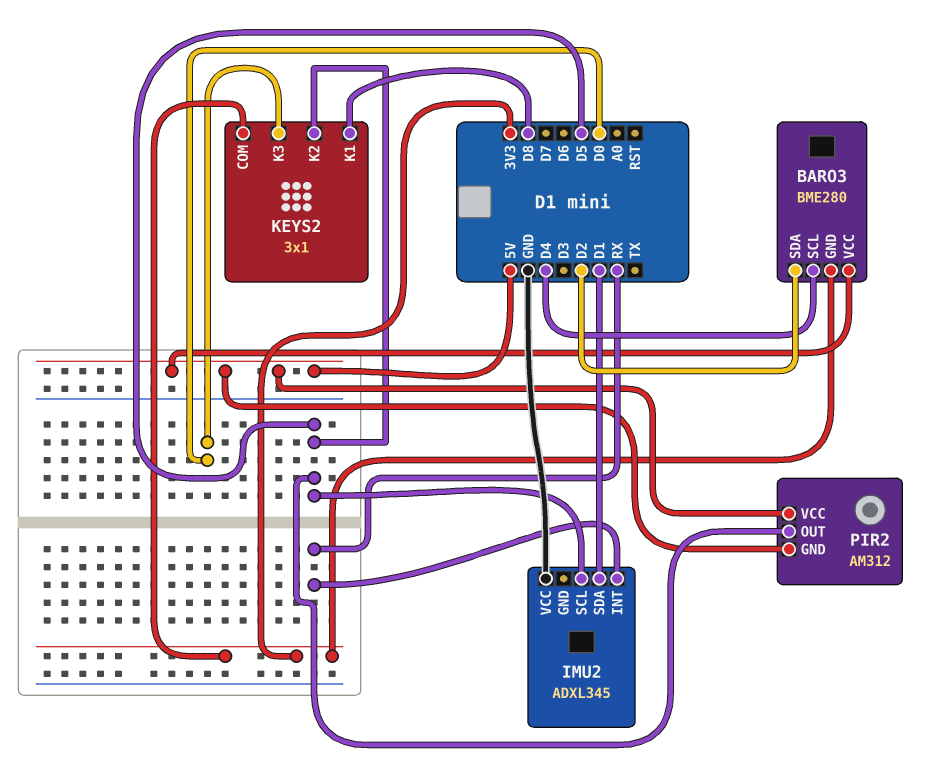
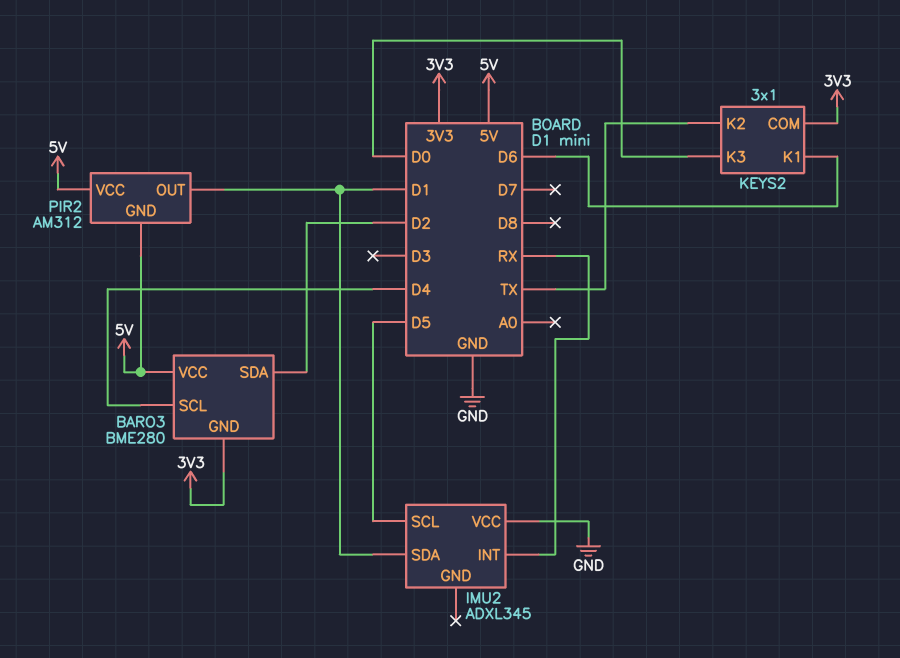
KEYS2 pin K1: D8 -> D6
KEYS2 pin K2: D5 -> TX
PIR2 pin OUT: D5 -> D1

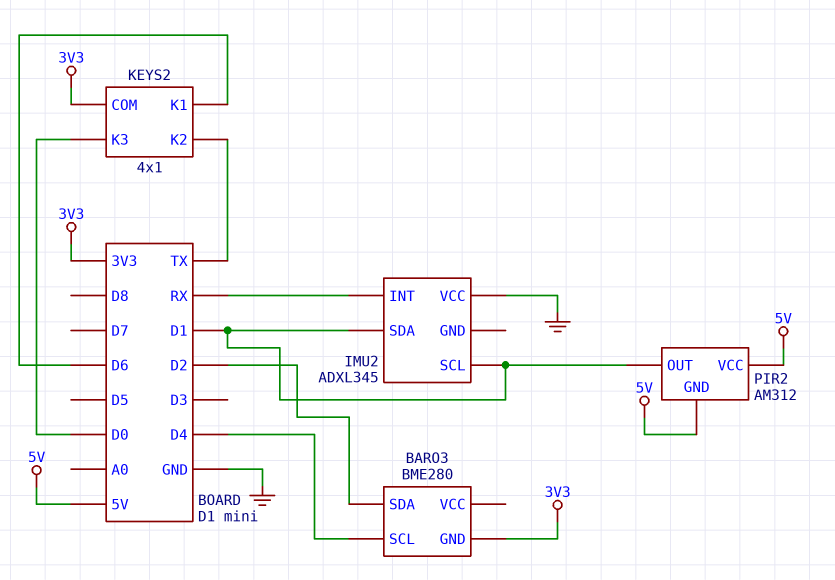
BARO3 pin VCC: 5V -> none
IMU2 pin SCL: D5 -> D1
KEYS2: 3x1 -> 4x1

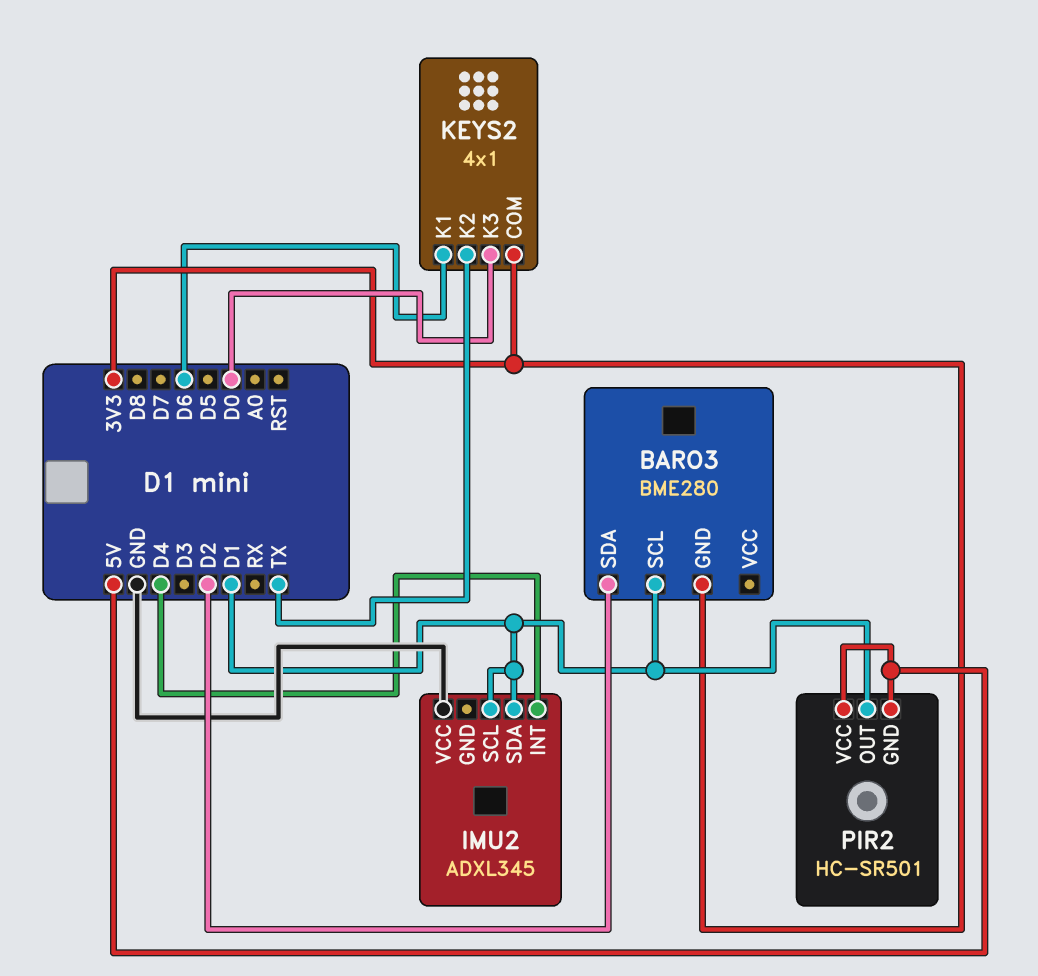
BARO3 pin SCL: D4 -> D1
IMU2 pin INT: RX -> D4
PIR2: AM312 -> HC-SR501

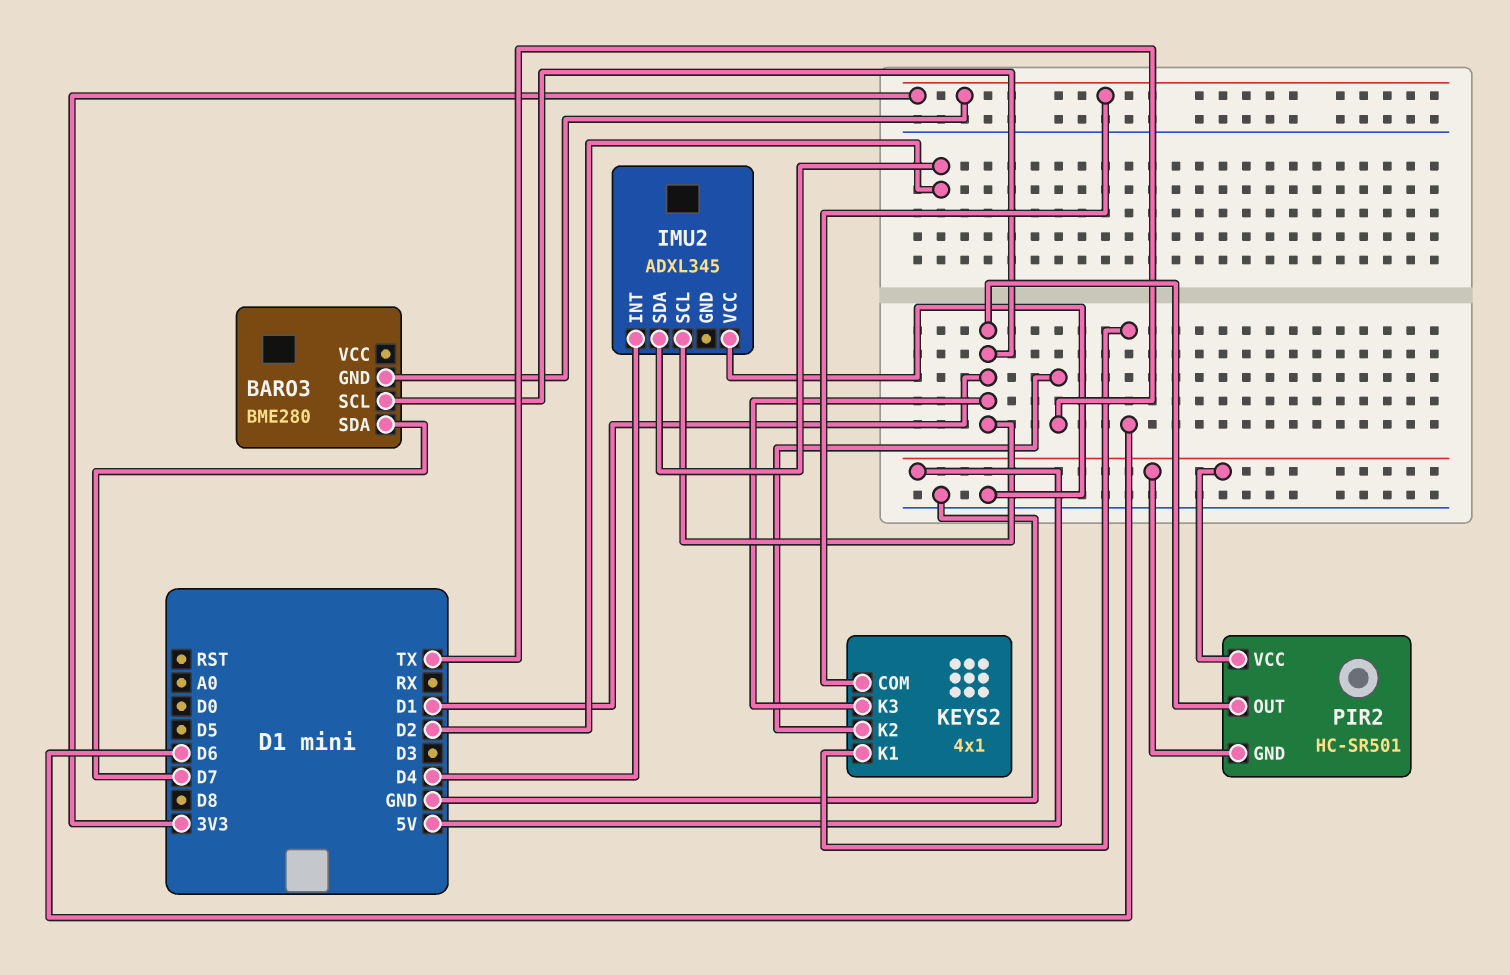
BARO3 pin SDA: D2 -> D7
IMU2 pin SDA: D1 -> D2
KEYS2 pin K3: D0 -> D1

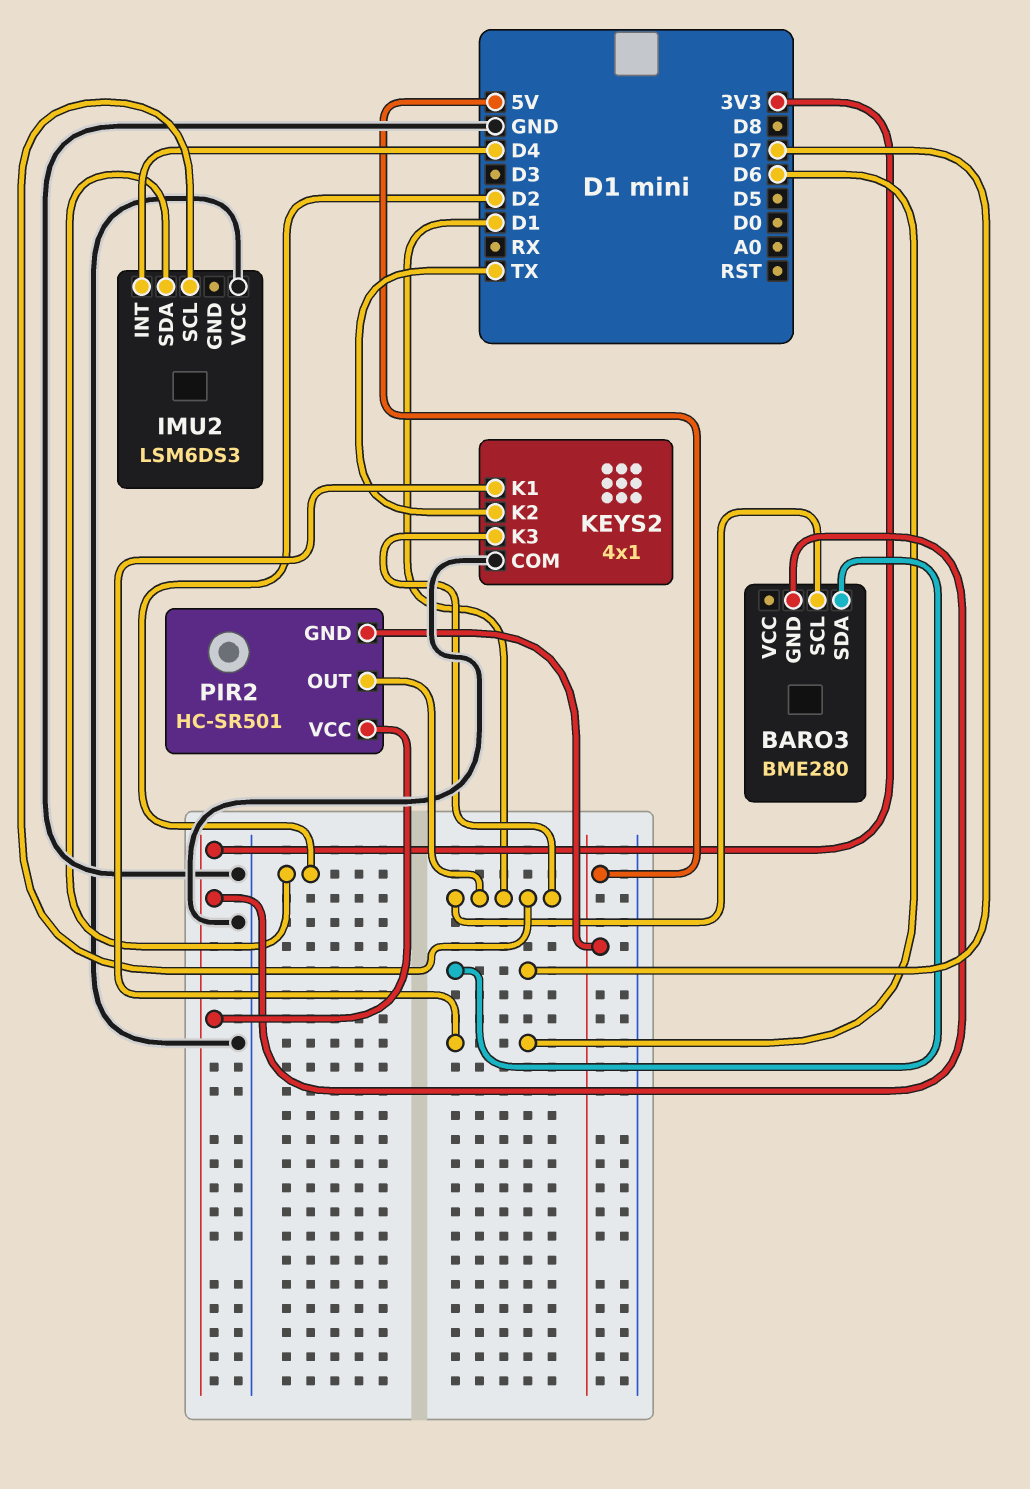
IMU2: ADXL345 -> LSM6DS3
KEYS2 pin COM: 3V3 -> GND
PIR2 pin VCC: 5V -> 3V3

